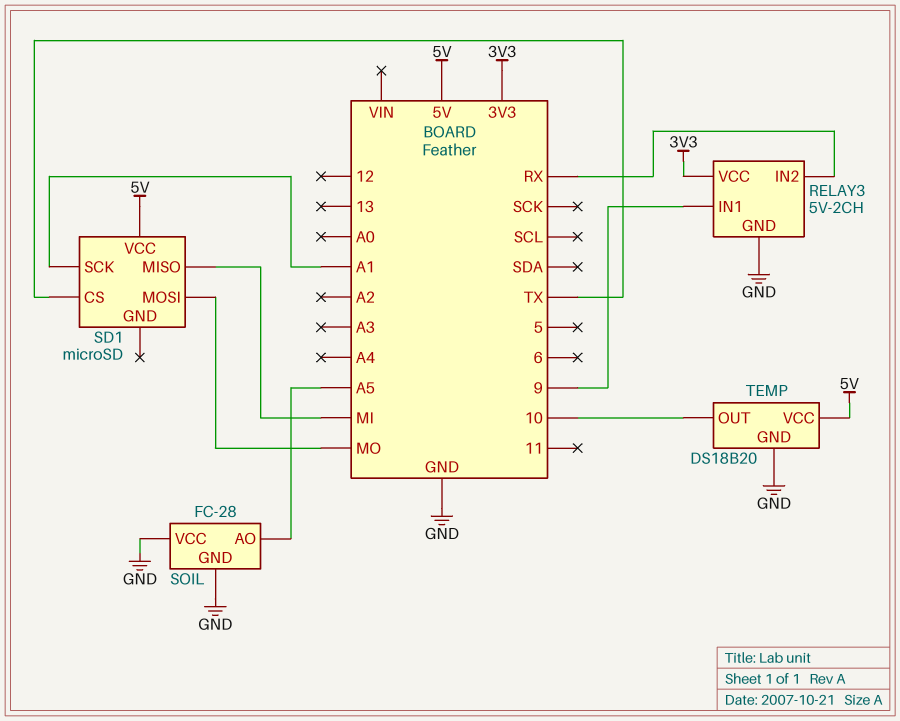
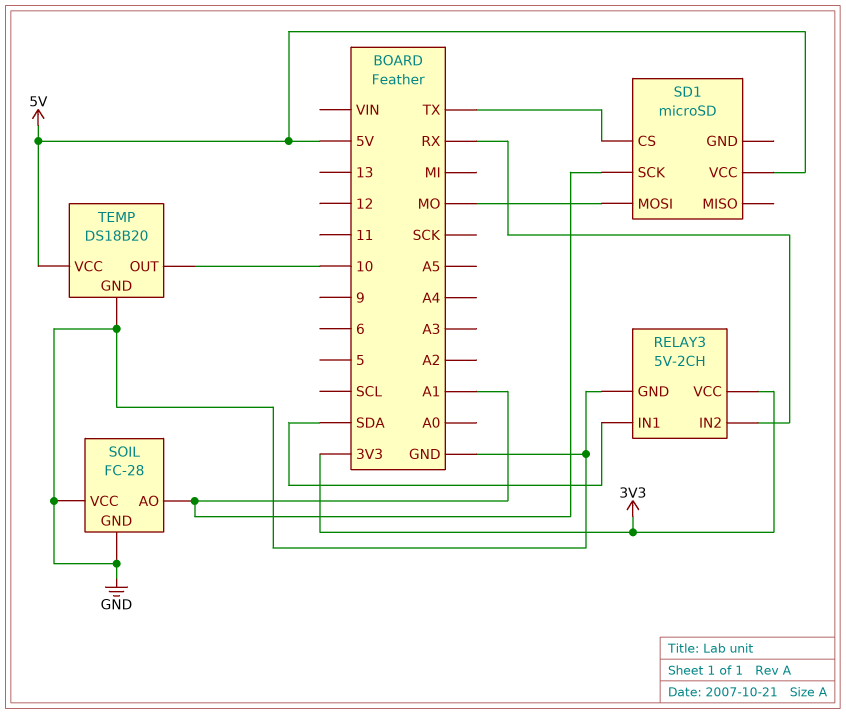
RELAY3 pin IN1: 9 -> SDA
SD1 pin MISO: MI -> none
SOIL pin AO: A5 -> A1

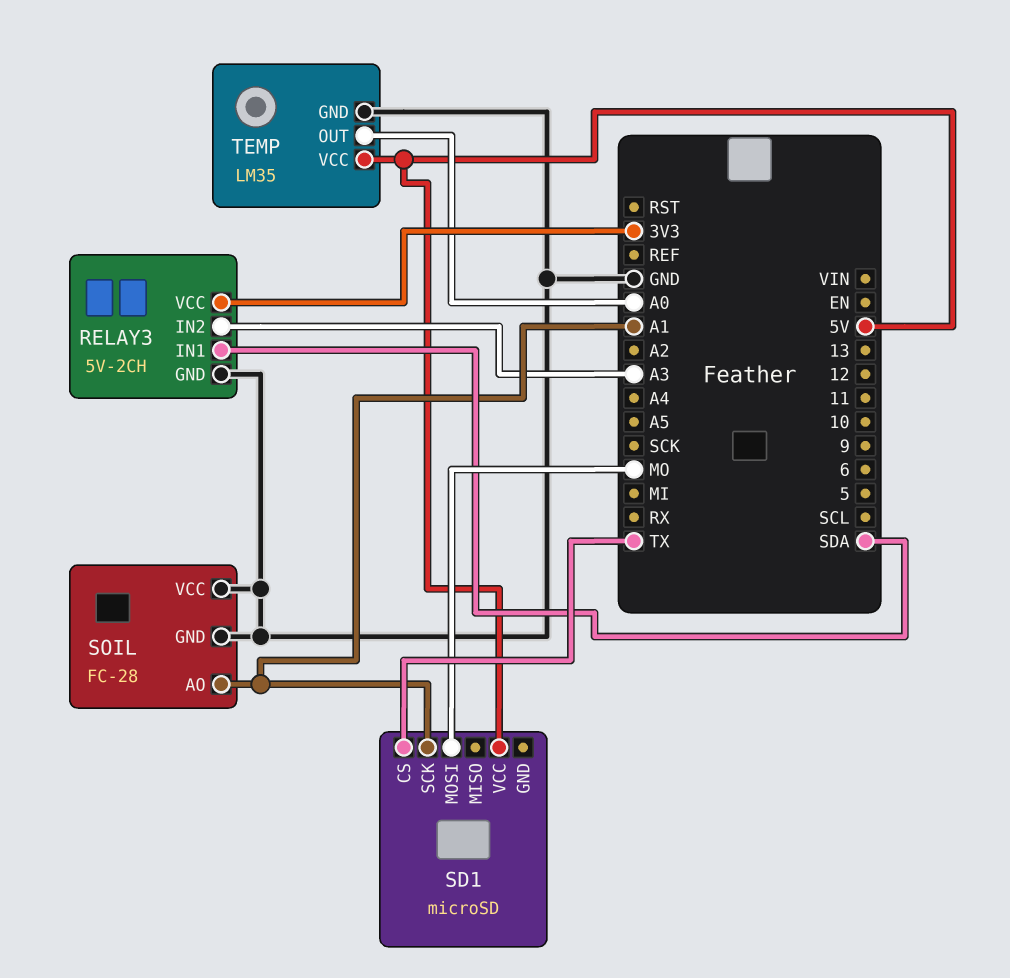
RELAY3 pin IN2: RX -> A3
TEMP: DS18B20 -> LM35
TEMP pin OUT: 10 -> A0

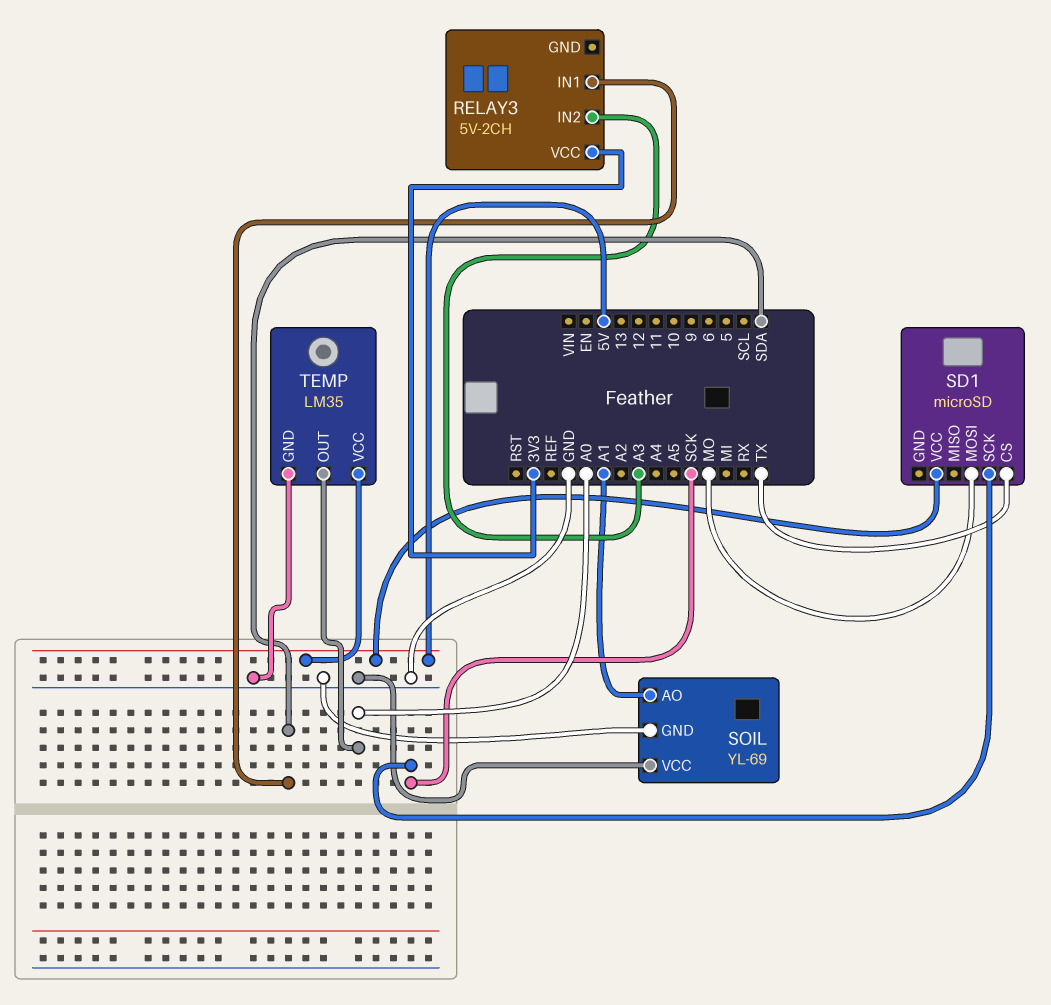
RELAY3 pin GND: GND -> none
SD1 pin SCK: A1 -> SCK
SOIL: FC-28 -> YL-69

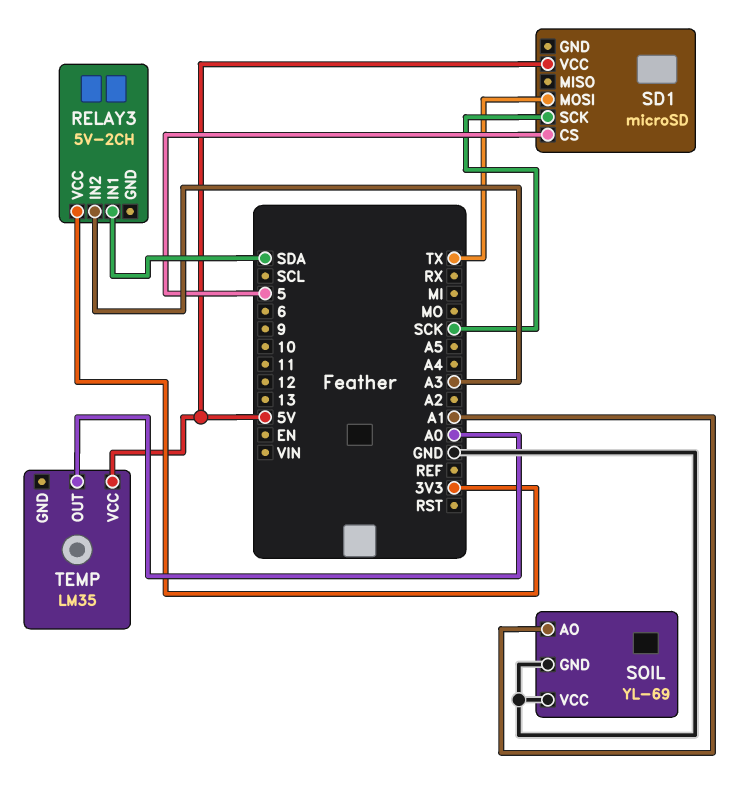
SD1 pin CS: TX -> 5
SD1 pin MOSI: MO -> TX
TEMP pin GND: GND -> none

